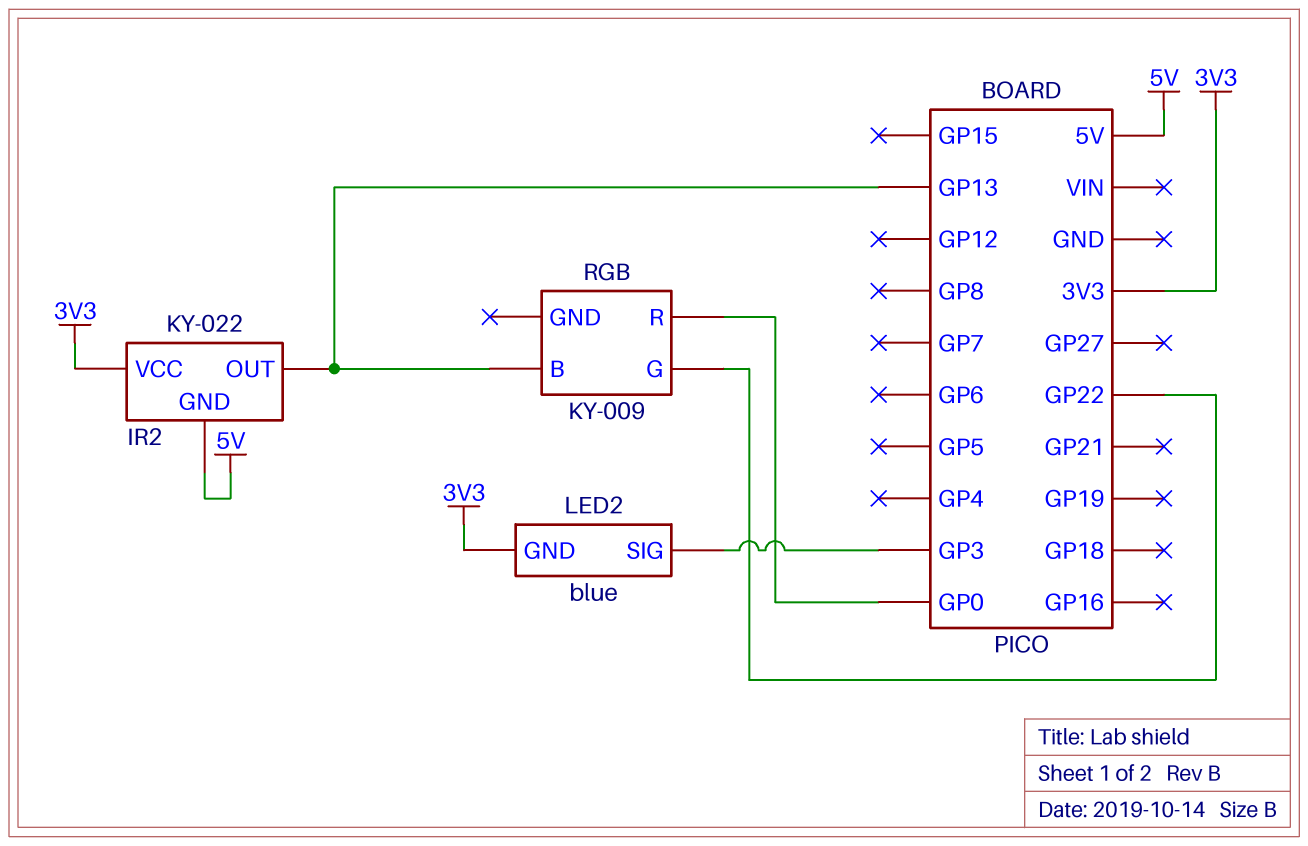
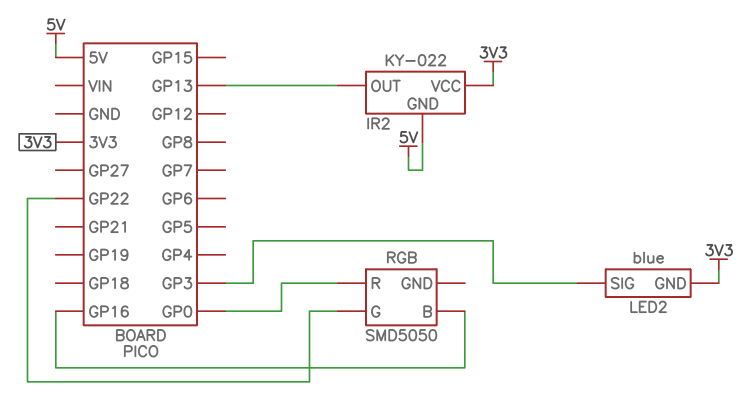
RGB: KY-009 -> SMD5050
RGB pin B: GP13 -> GP16

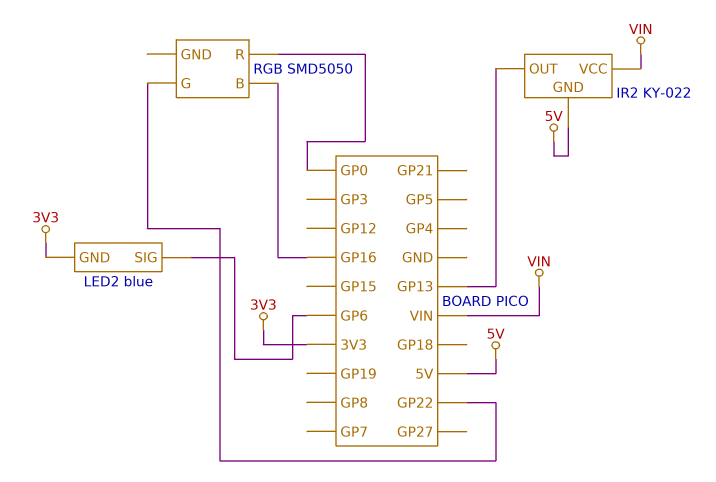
IR2 pin VCC: 3V3 -> VIN
LED2 pin SIG: GP3 -> GP6

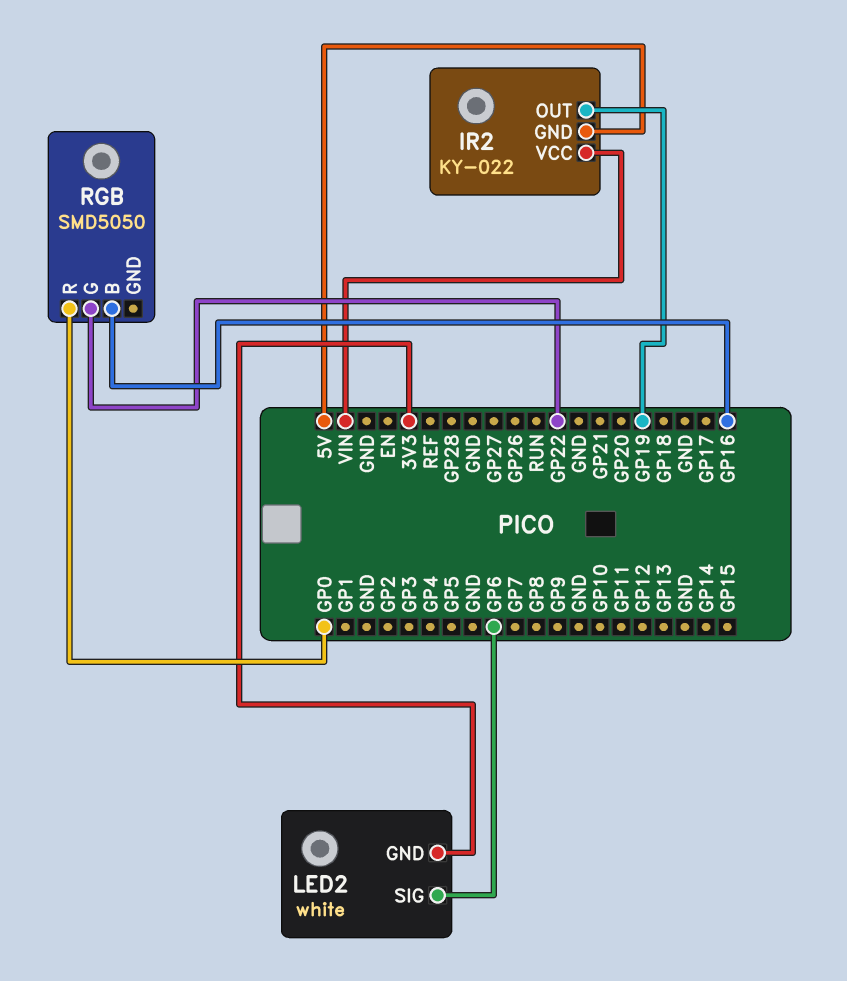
IR2 pin OUT: GP13 -> GP19
LED2: blue -> white

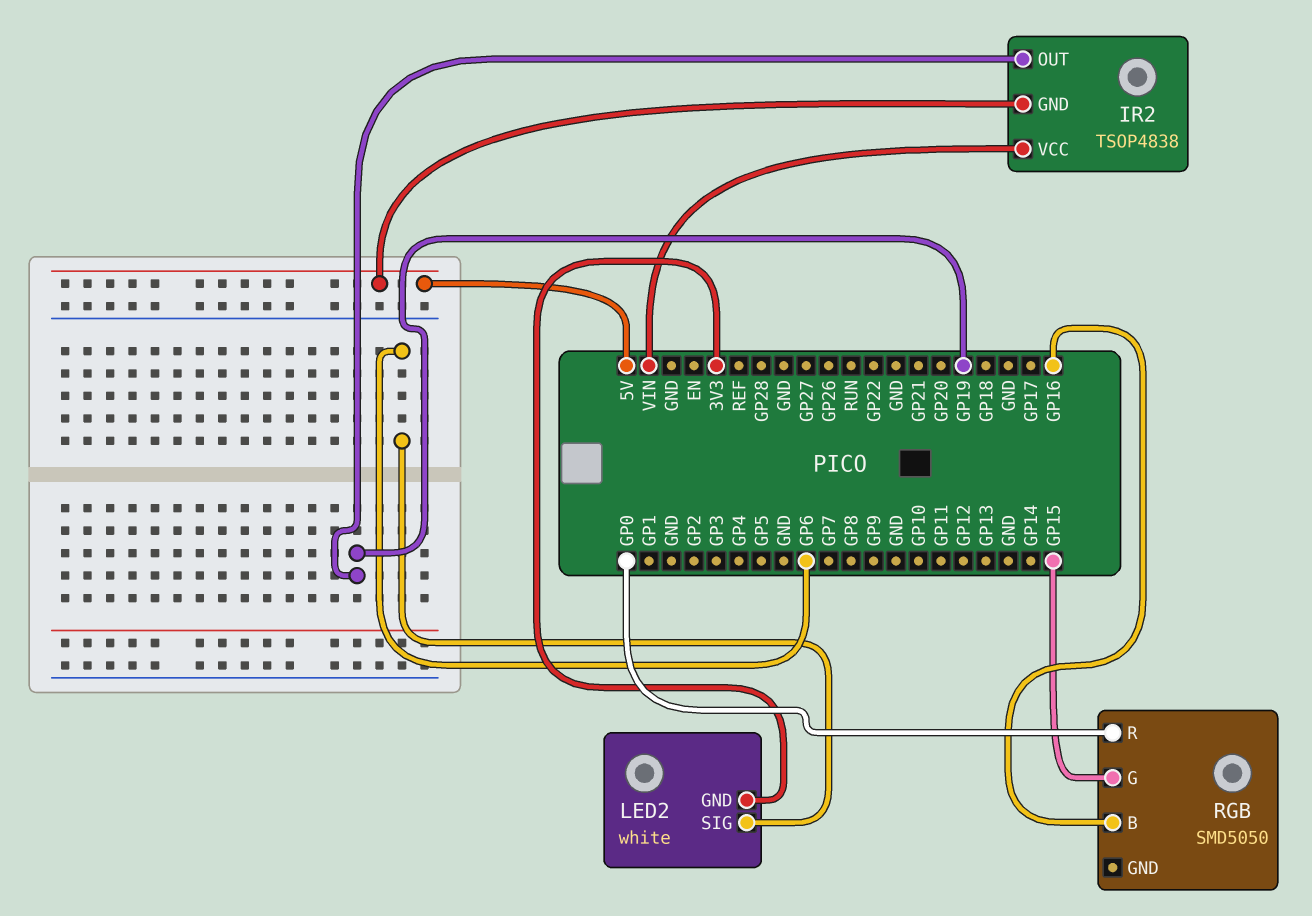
IR2: KY-022 -> TSOP4838
RGB pin G: GP22 -> GP15

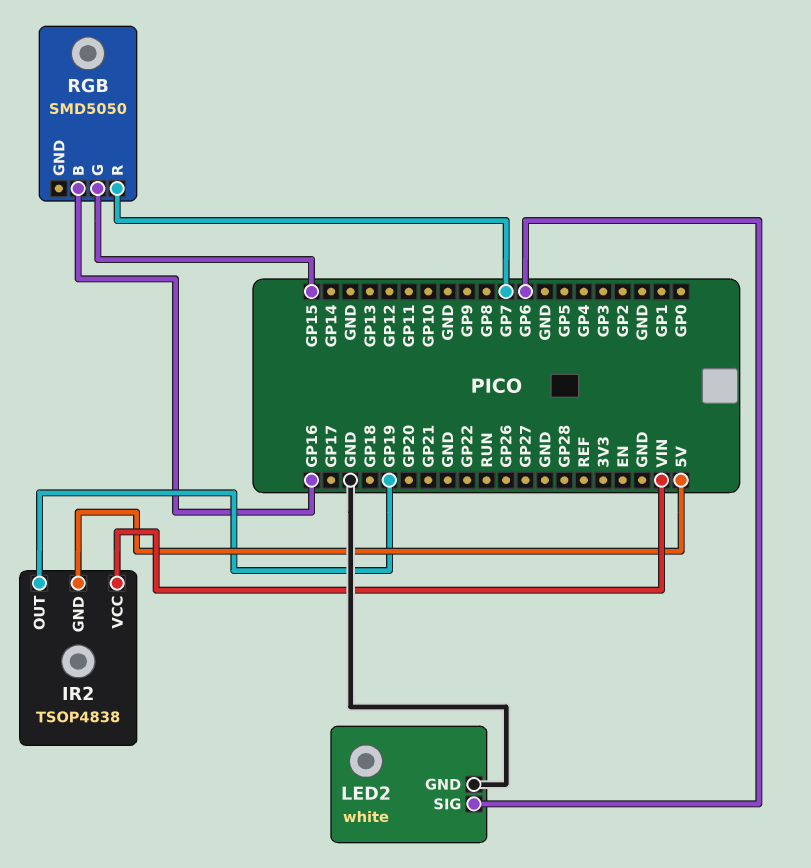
LED2 pin GND: 3V3 -> GND
RGB pin R: GP0 -> GP7

